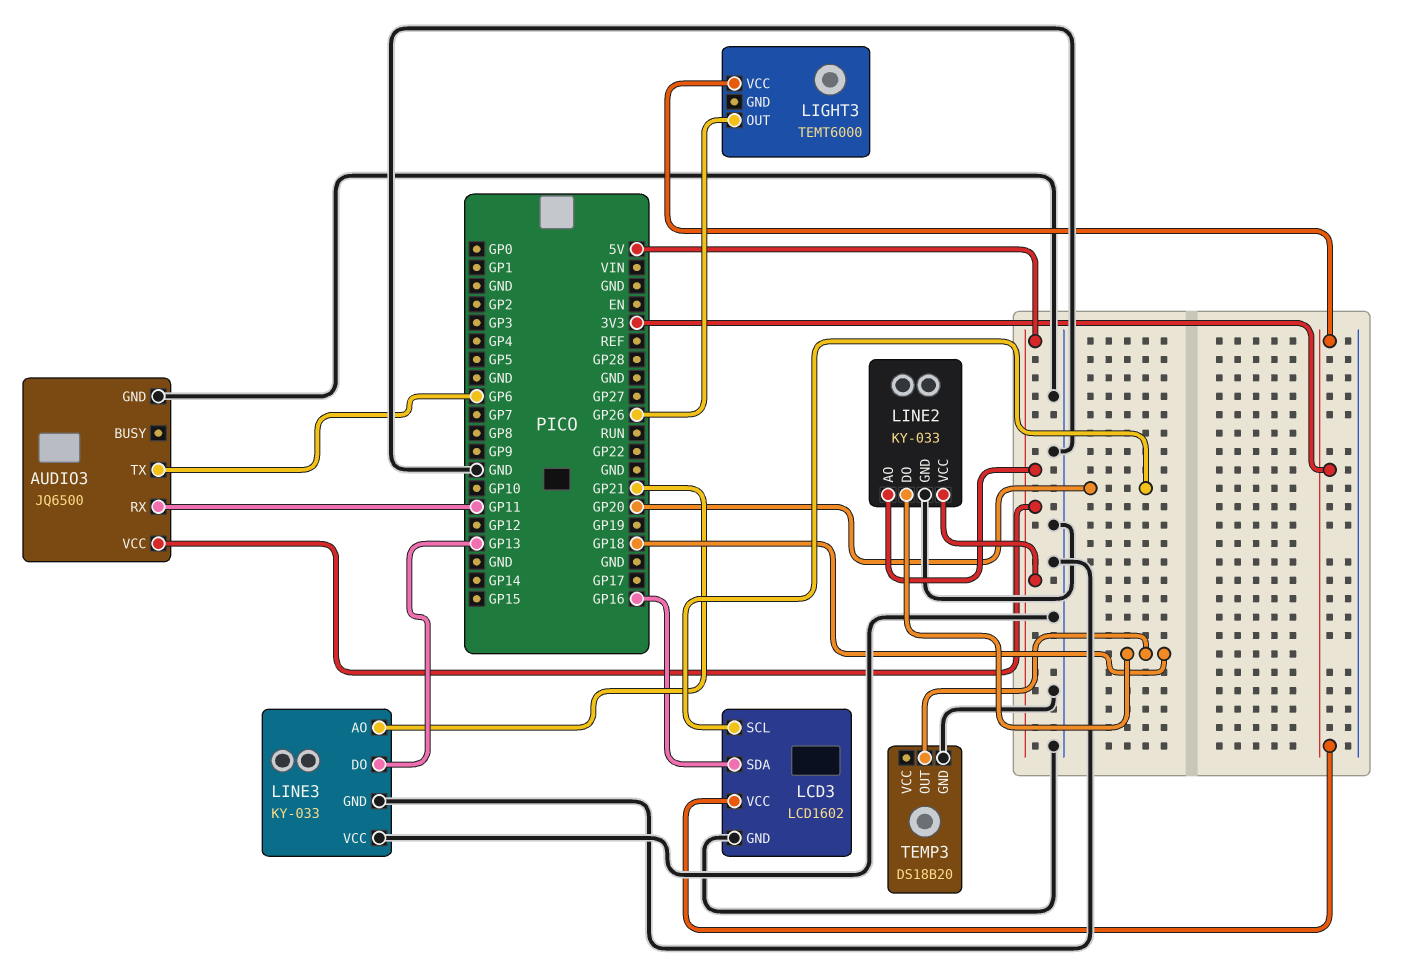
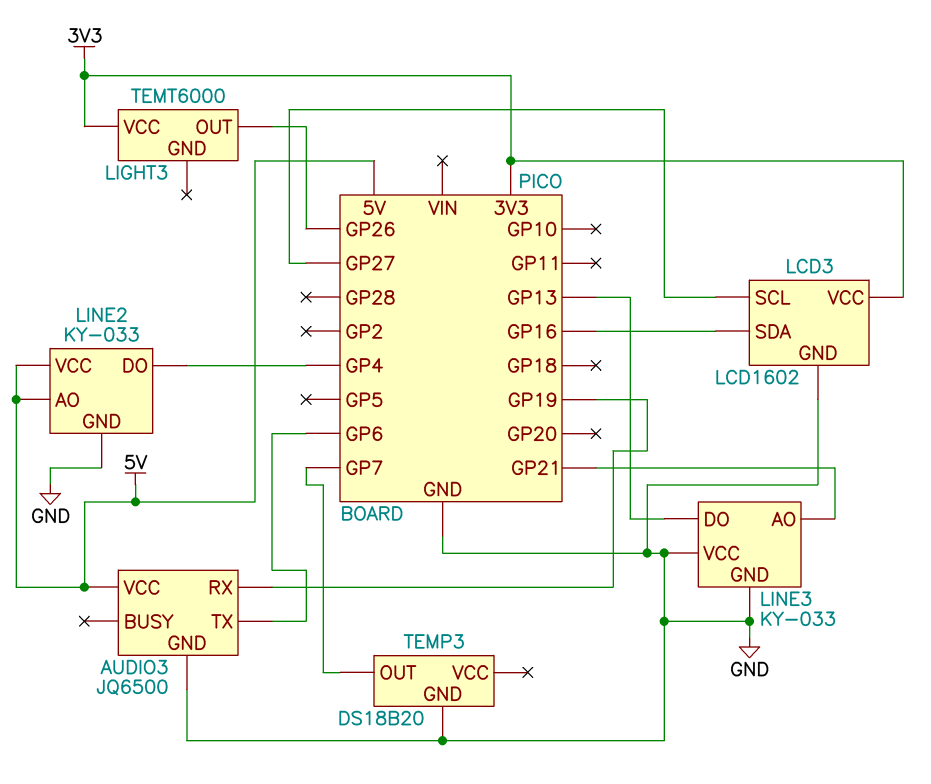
AUDIO3 pin RX: GP11 -> GP19
LCD3 pin SCL: GP20 -> GP27
LINE2 pin DO: GP18 -> GP4
TEMP3 pin OUT: GP18 -> GP7

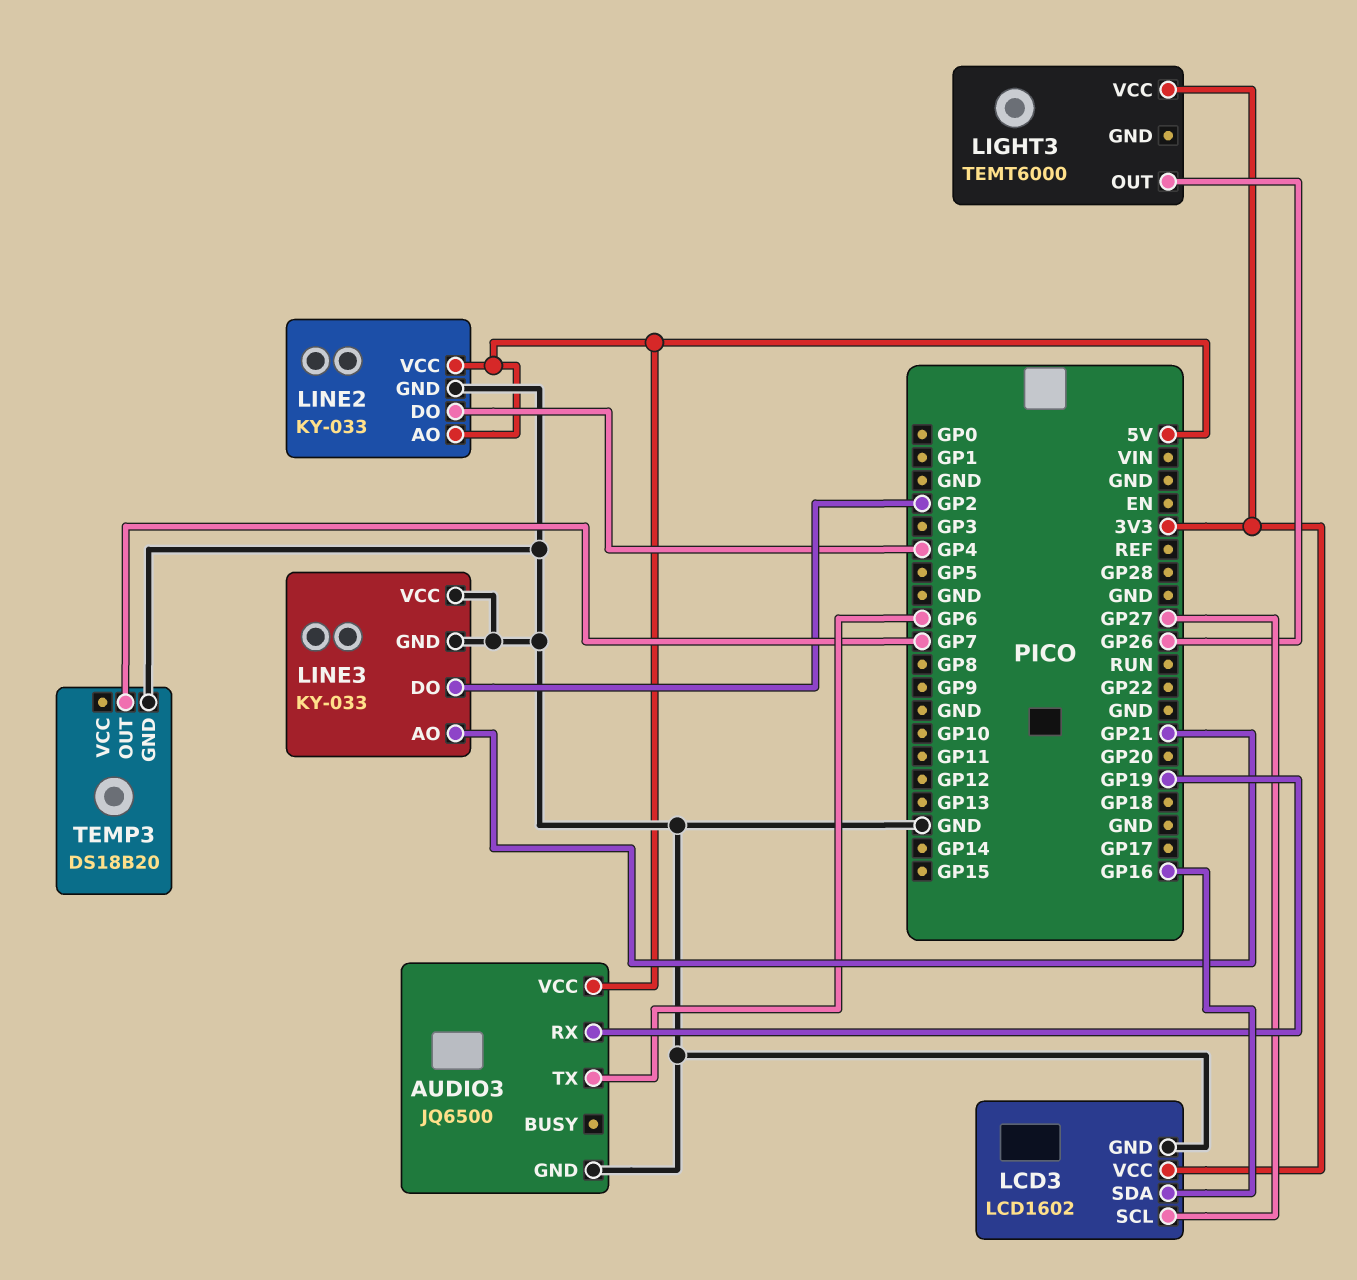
LINE3 pin DO: GP13 -> GP2

